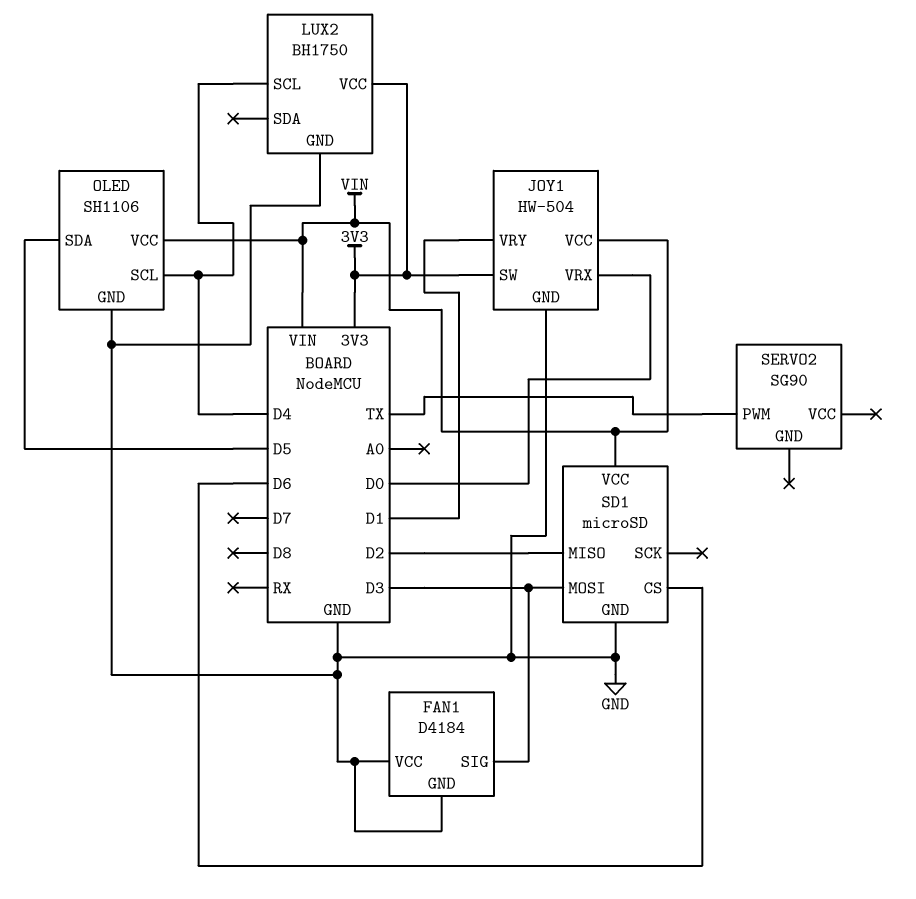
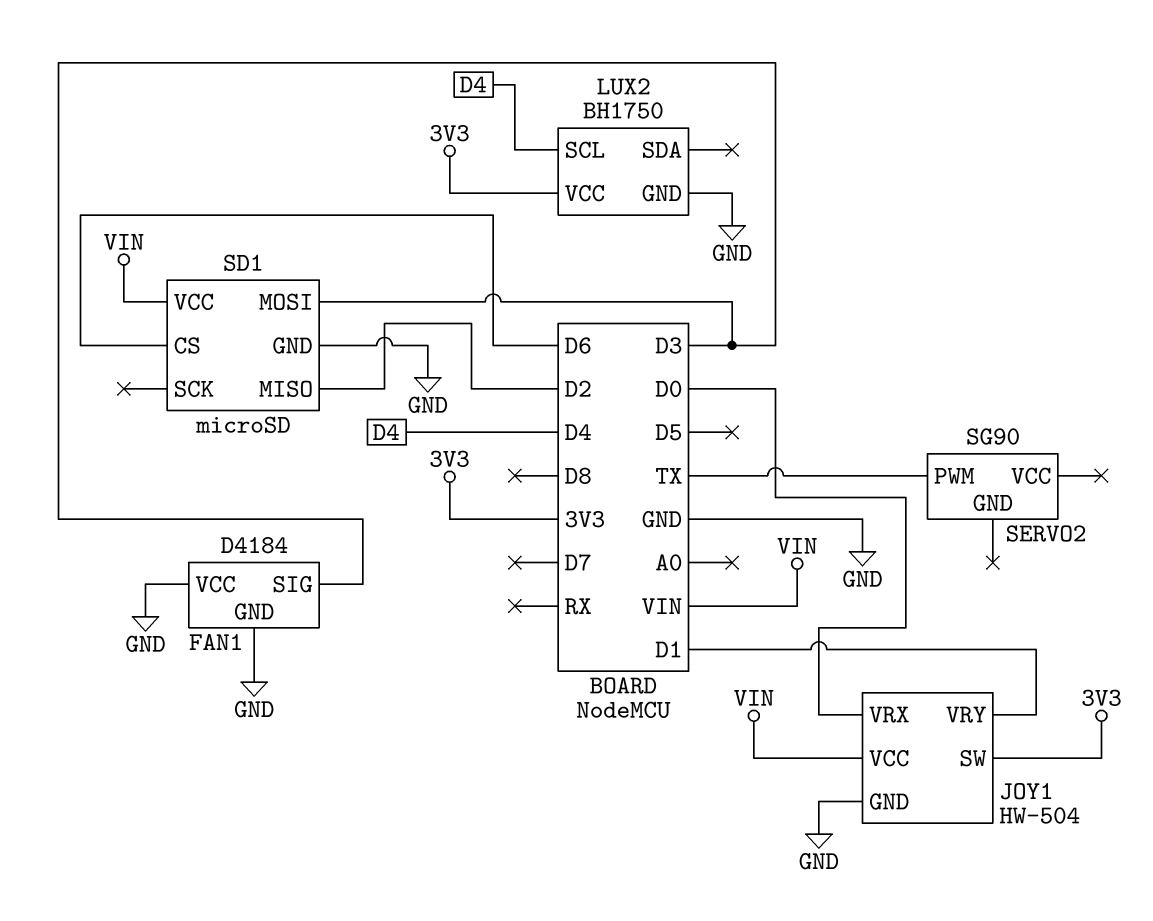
OLED: SH1106 -> none
OLED pin GND: GND -> none
OLED pin SCL: D4 -> none
OLED pin SDA: D5 -> none
OLED pin VCC: VIN -> none

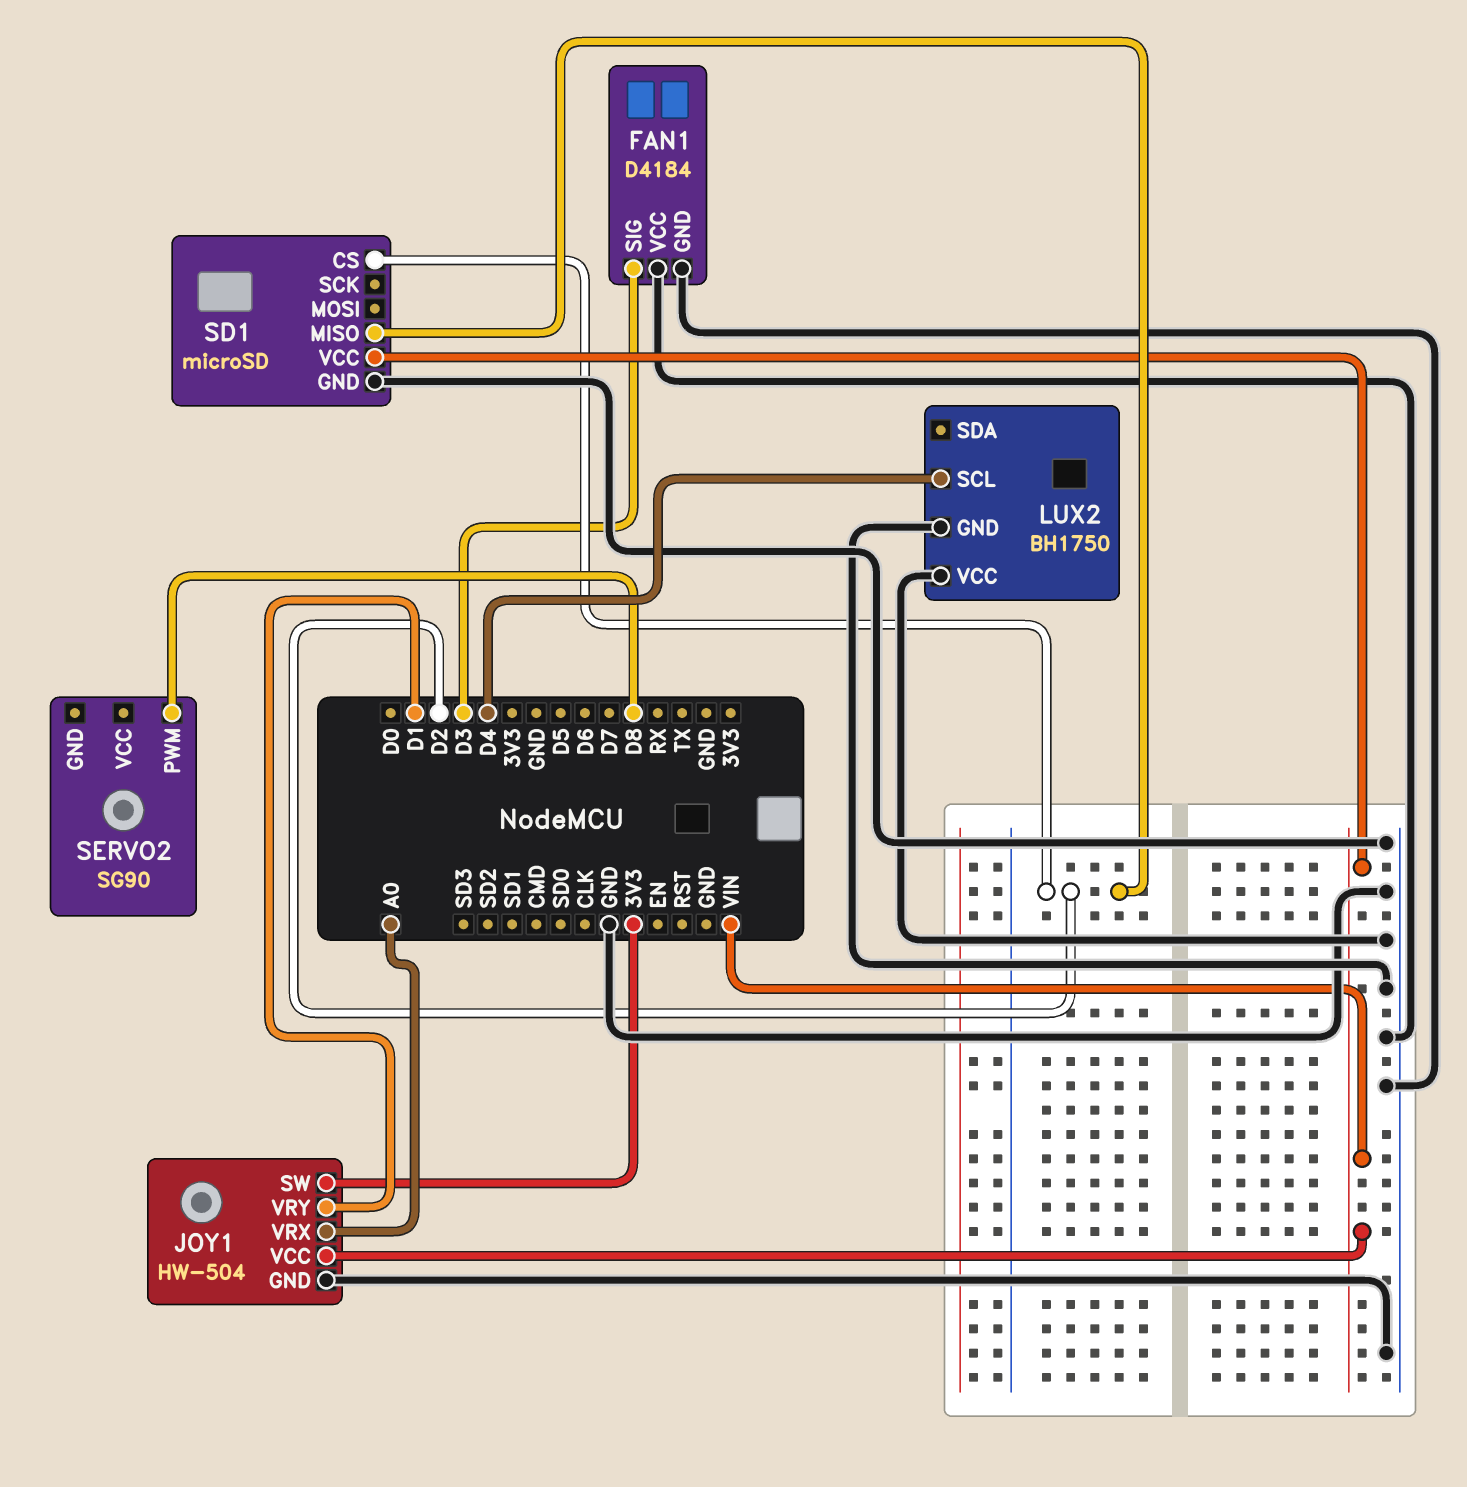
JOY1 pin VRX: D0 -> A0
LUX2 pin VCC: 3V3 -> GND
SD1 pin CS: D6 -> D2
SD1 pin MOSI: D3 -> none
SERVO2 pin PWM: TX -> D8

